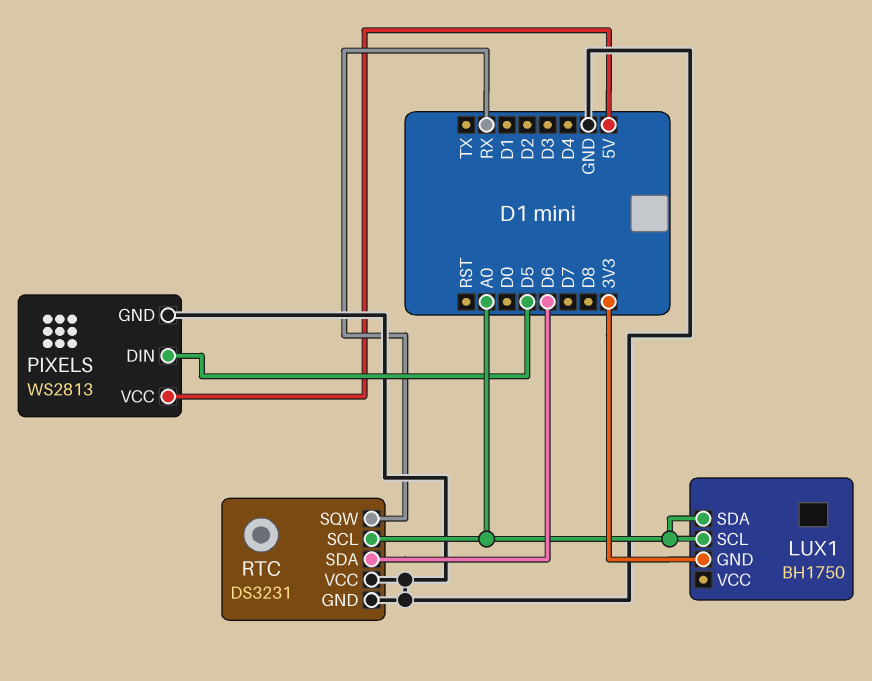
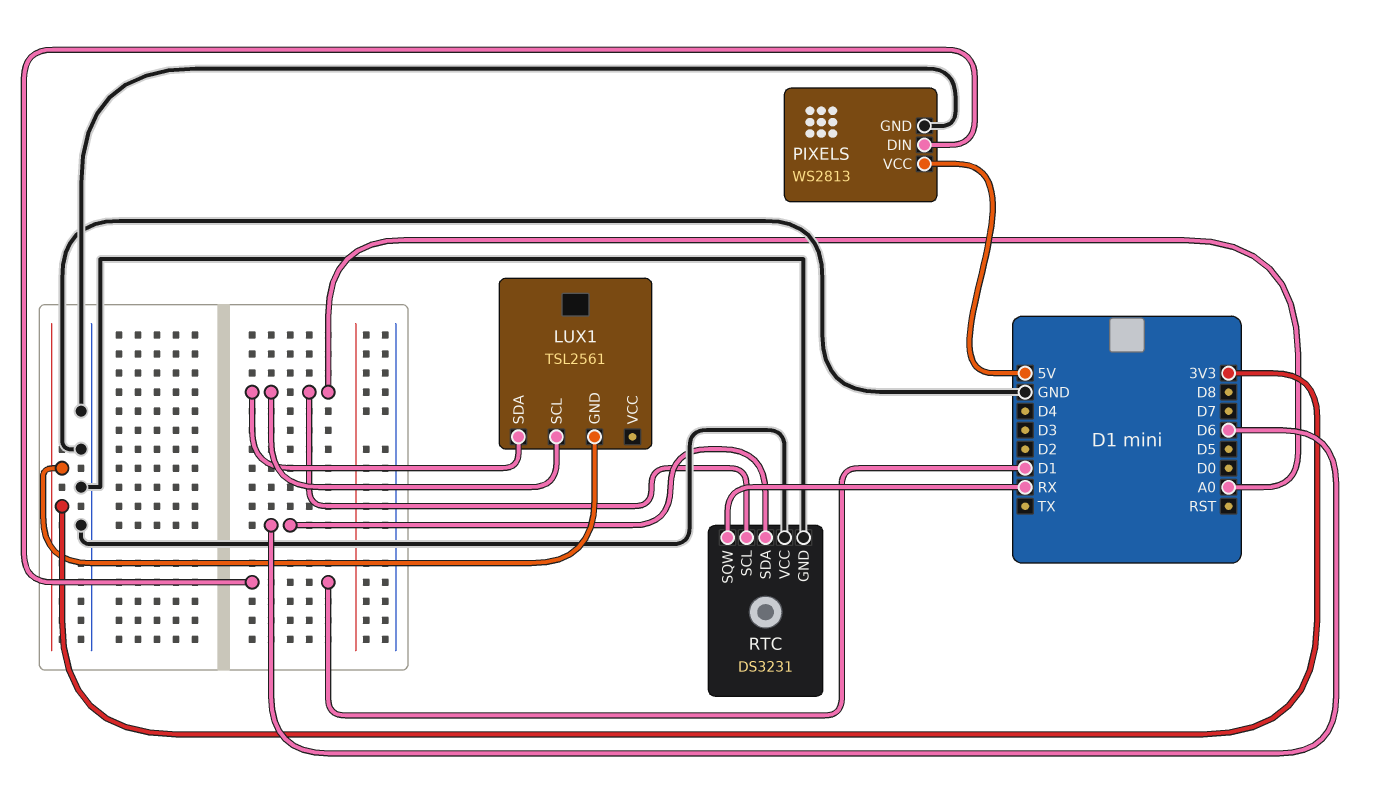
LUX1: BH1750 -> TSL2561
PIXELS pin DIN: D5 -> D1

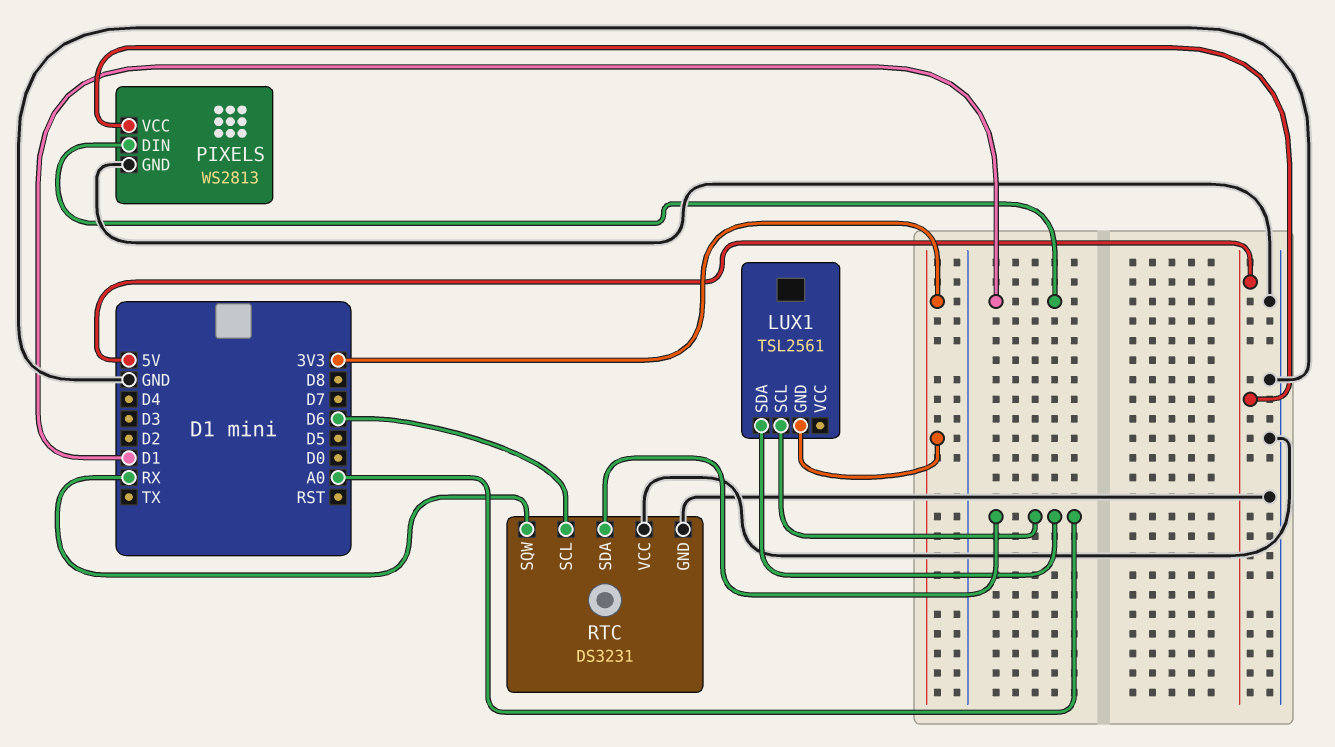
RTC pin SCL: A0 -> D6
RTC pin SDA: D6 -> A0

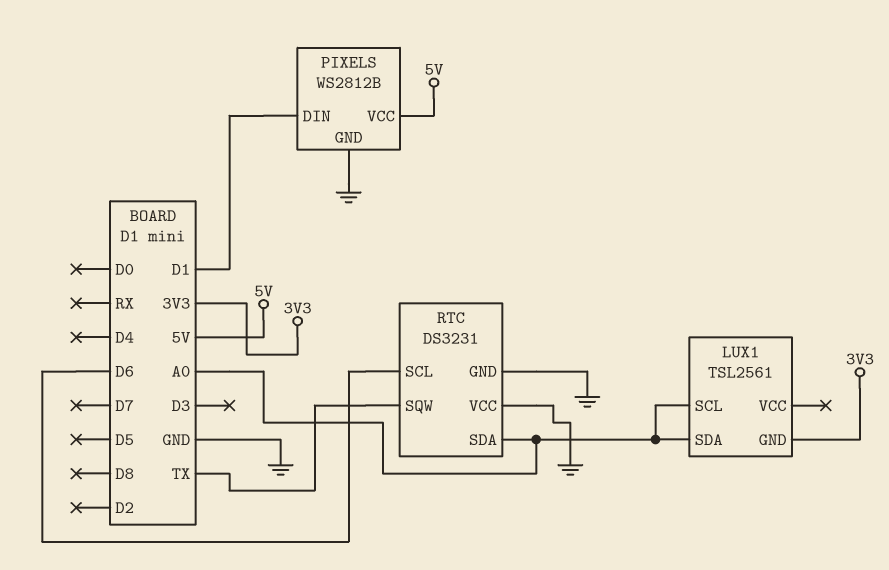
PIXELS: WS2813 -> WS2812B
RTC pin SQW: RX -> TX

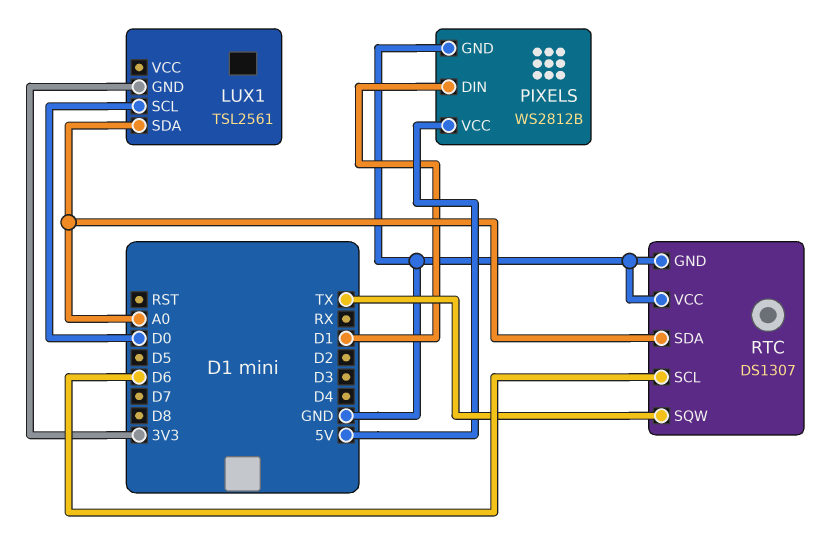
LUX1 pin SCL: A0 -> D0
RTC: DS3231 -> DS1307

